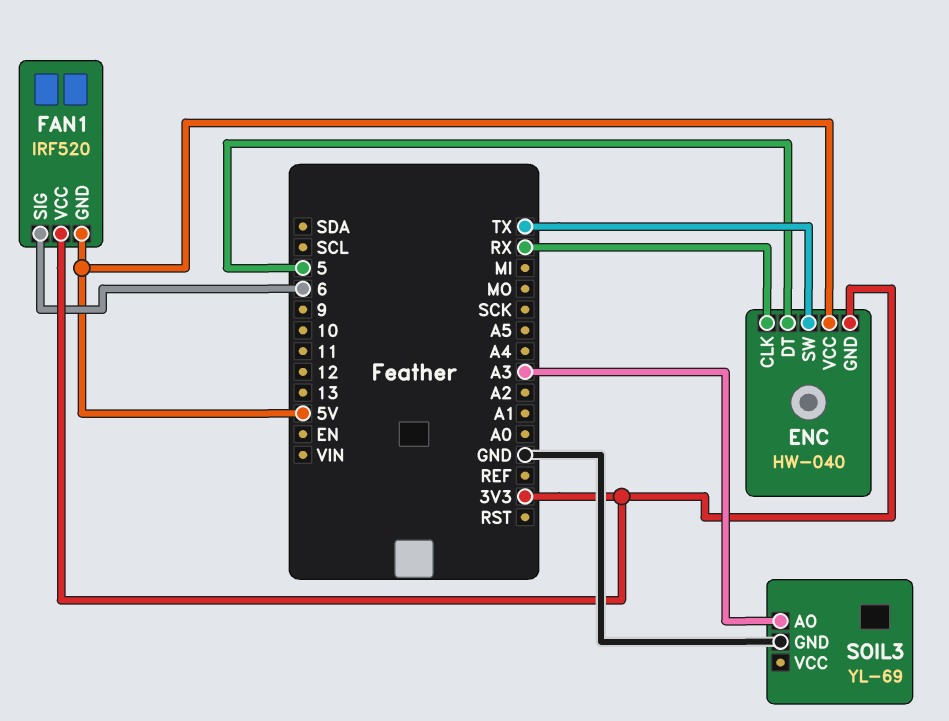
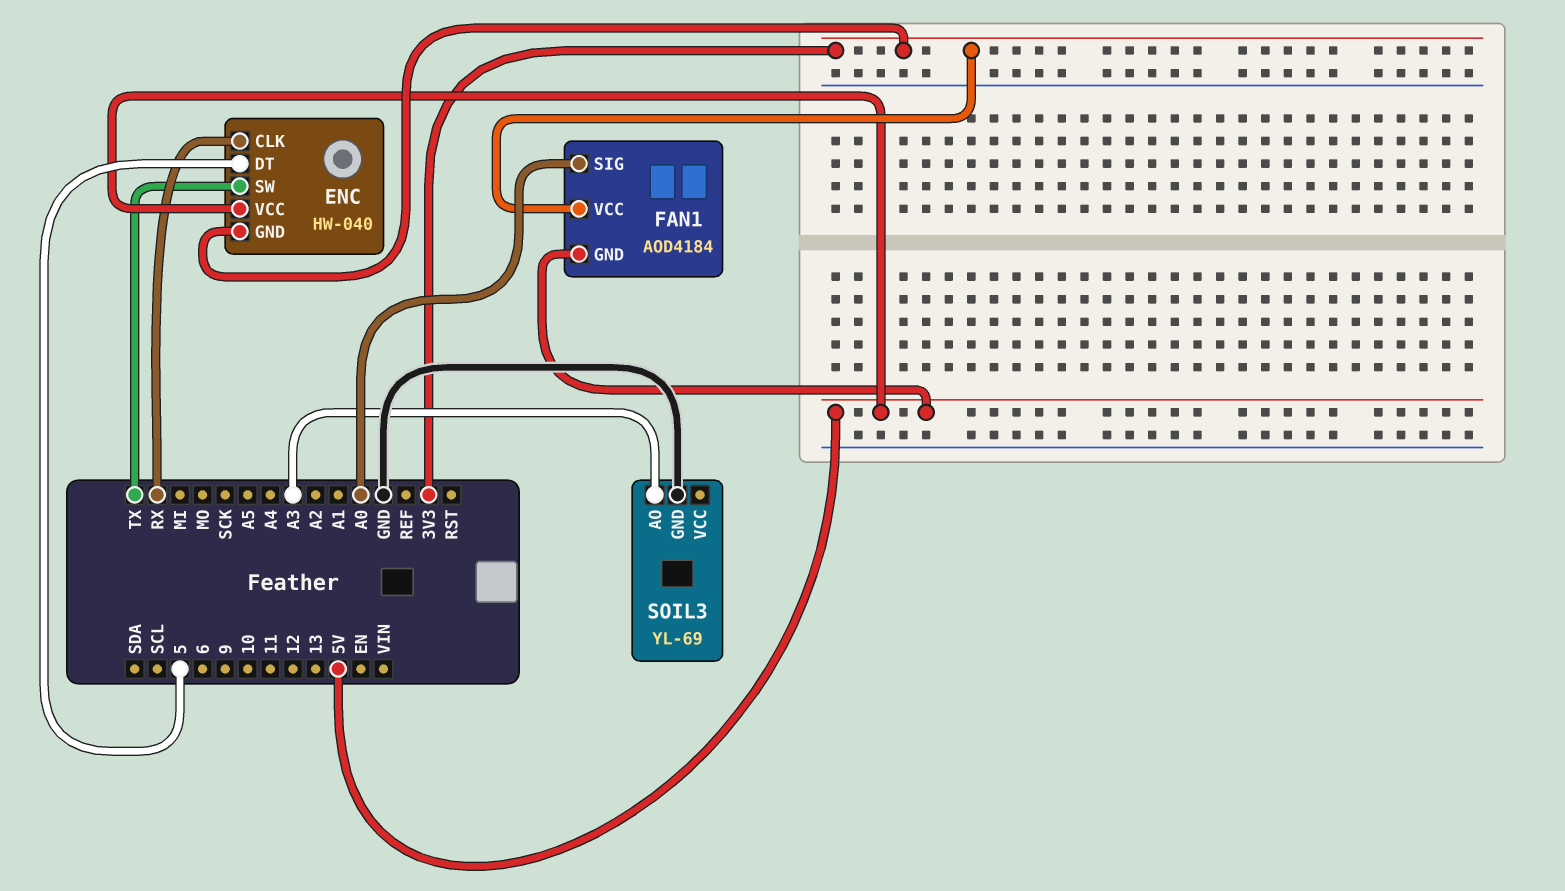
FAN1: IRF520 -> AOD4184
FAN1 pin SIG: 6 -> A0

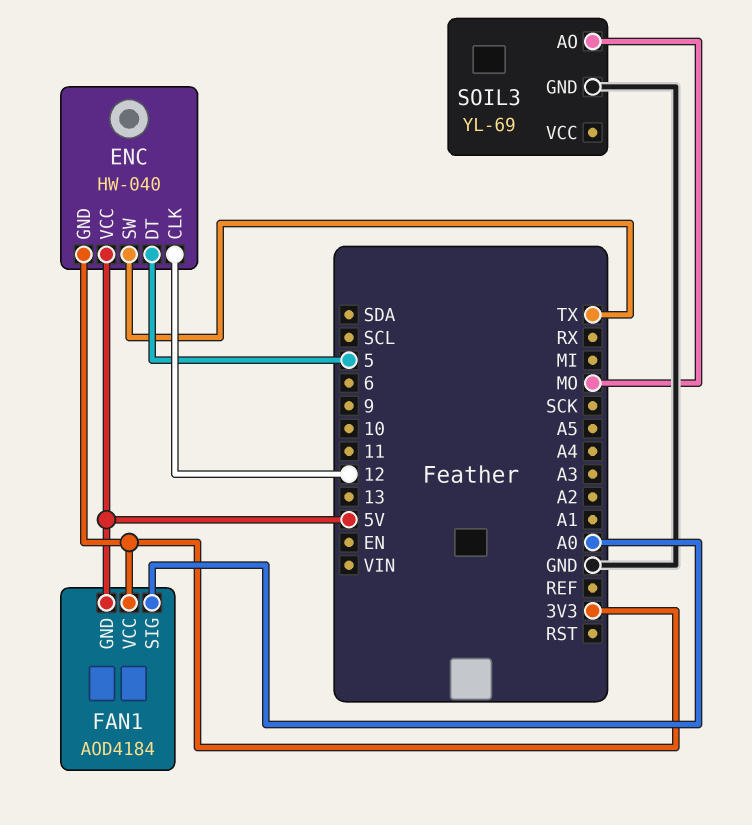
ENC pin CLK: RX -> 12
SOIL3 pin AO: A3 -> MO

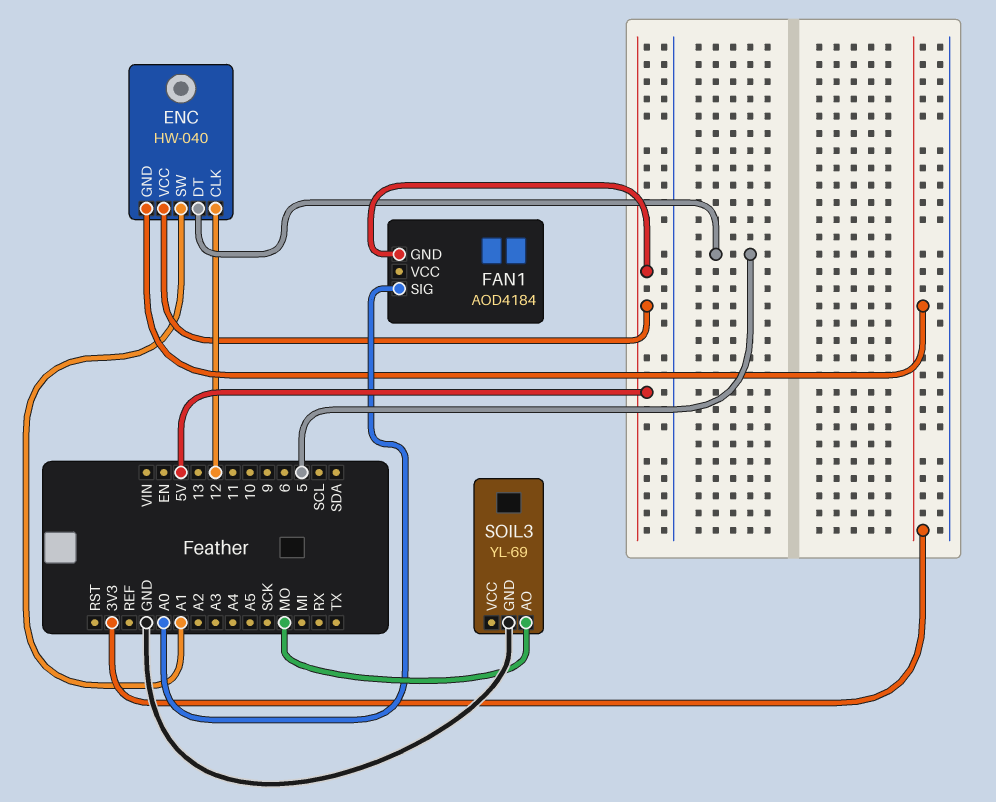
ENC pin SW: TX -> A1
FAN1 pin VCC: 3V3 -> none

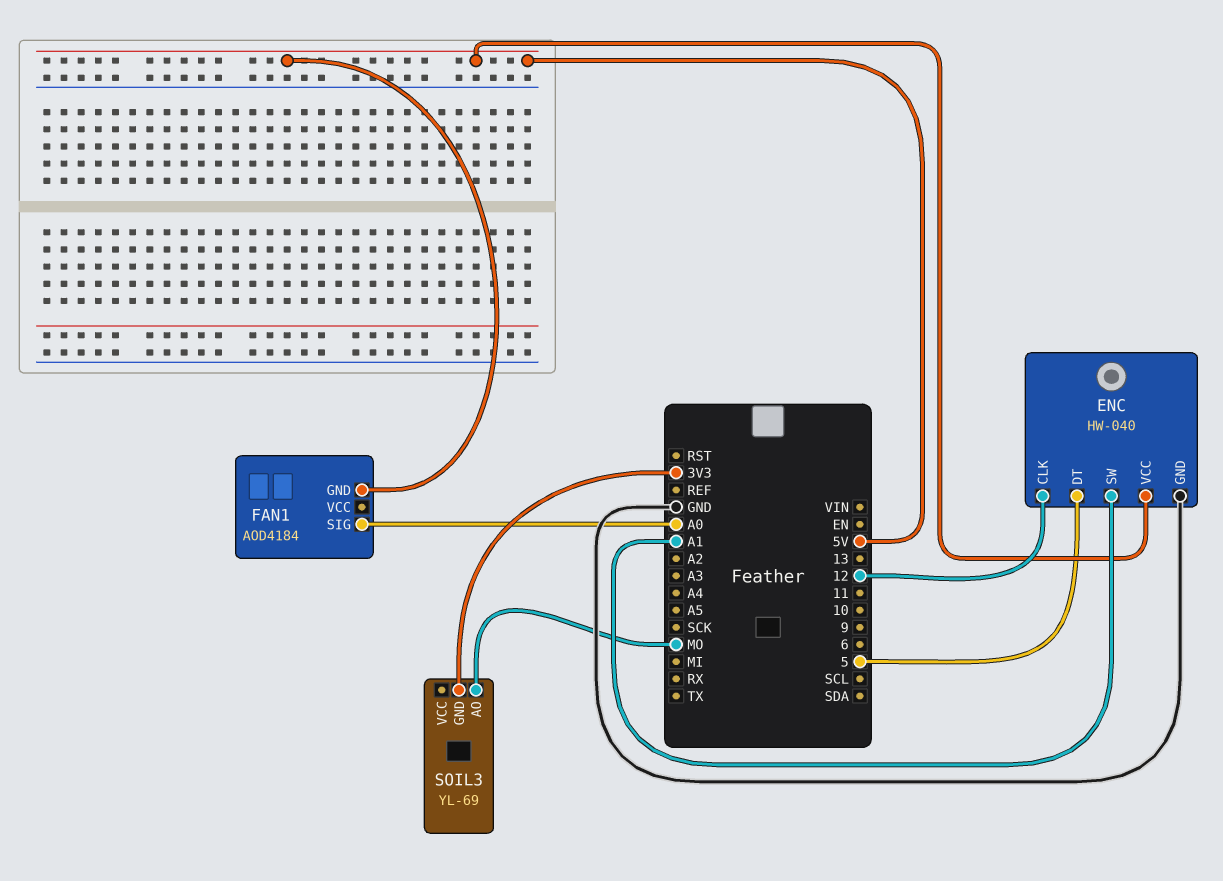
ENC pin GND: 3V3 -> GND
SOIL3 pin GND: GND -> 3V3

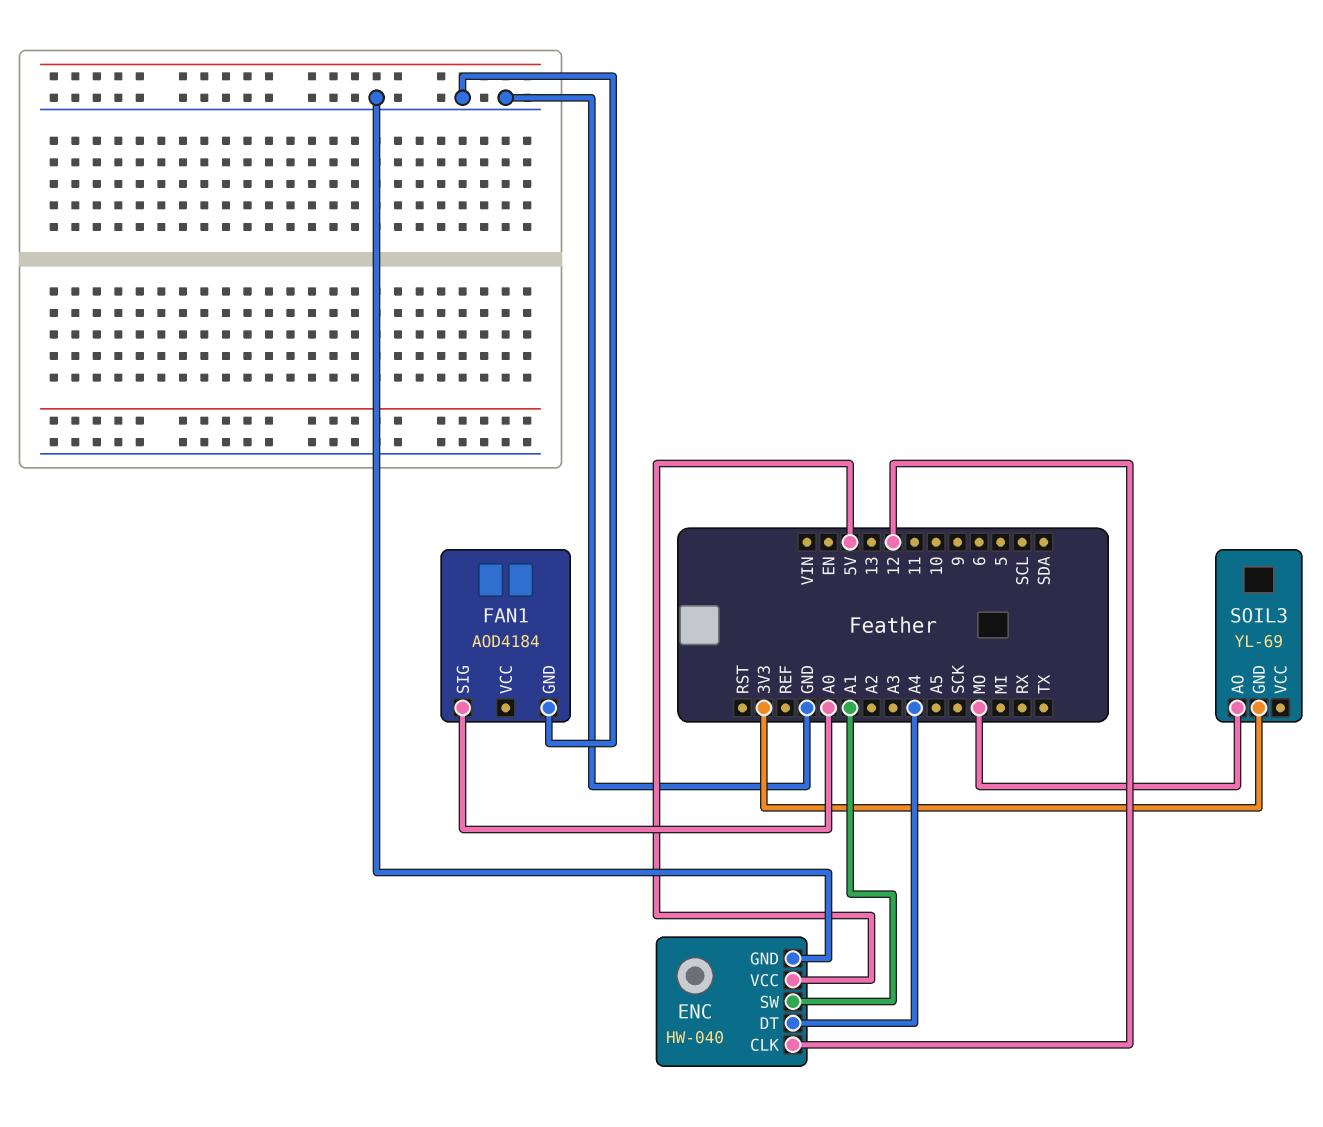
ENC pin DT: 5 -> A4
FAN1 pin GND: 5V -> GND

